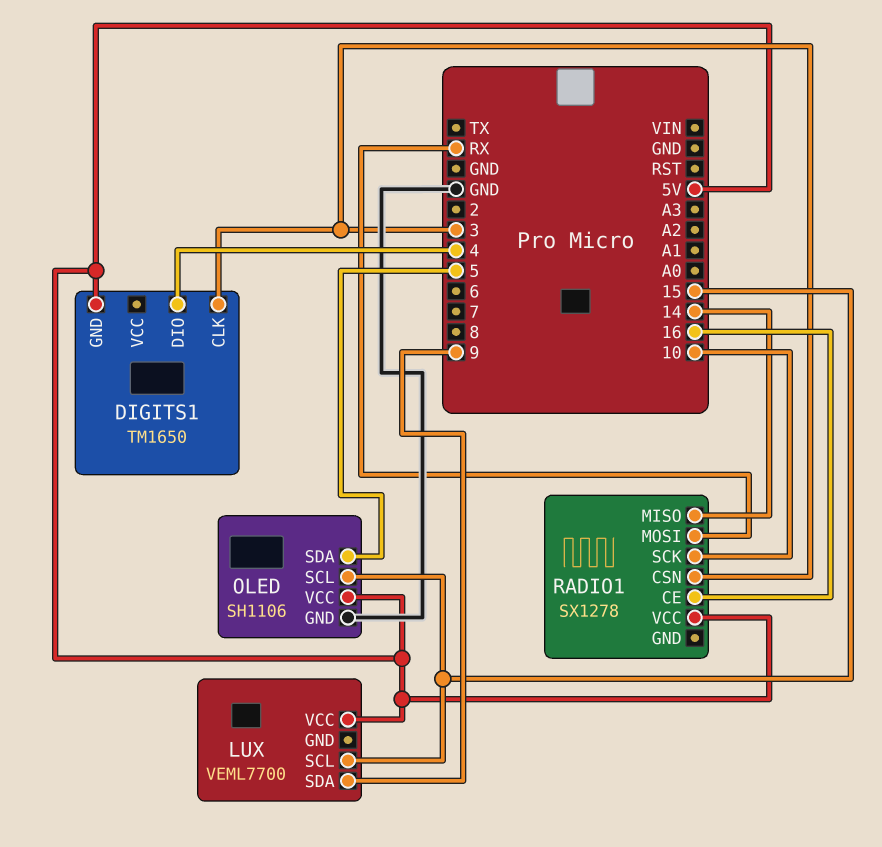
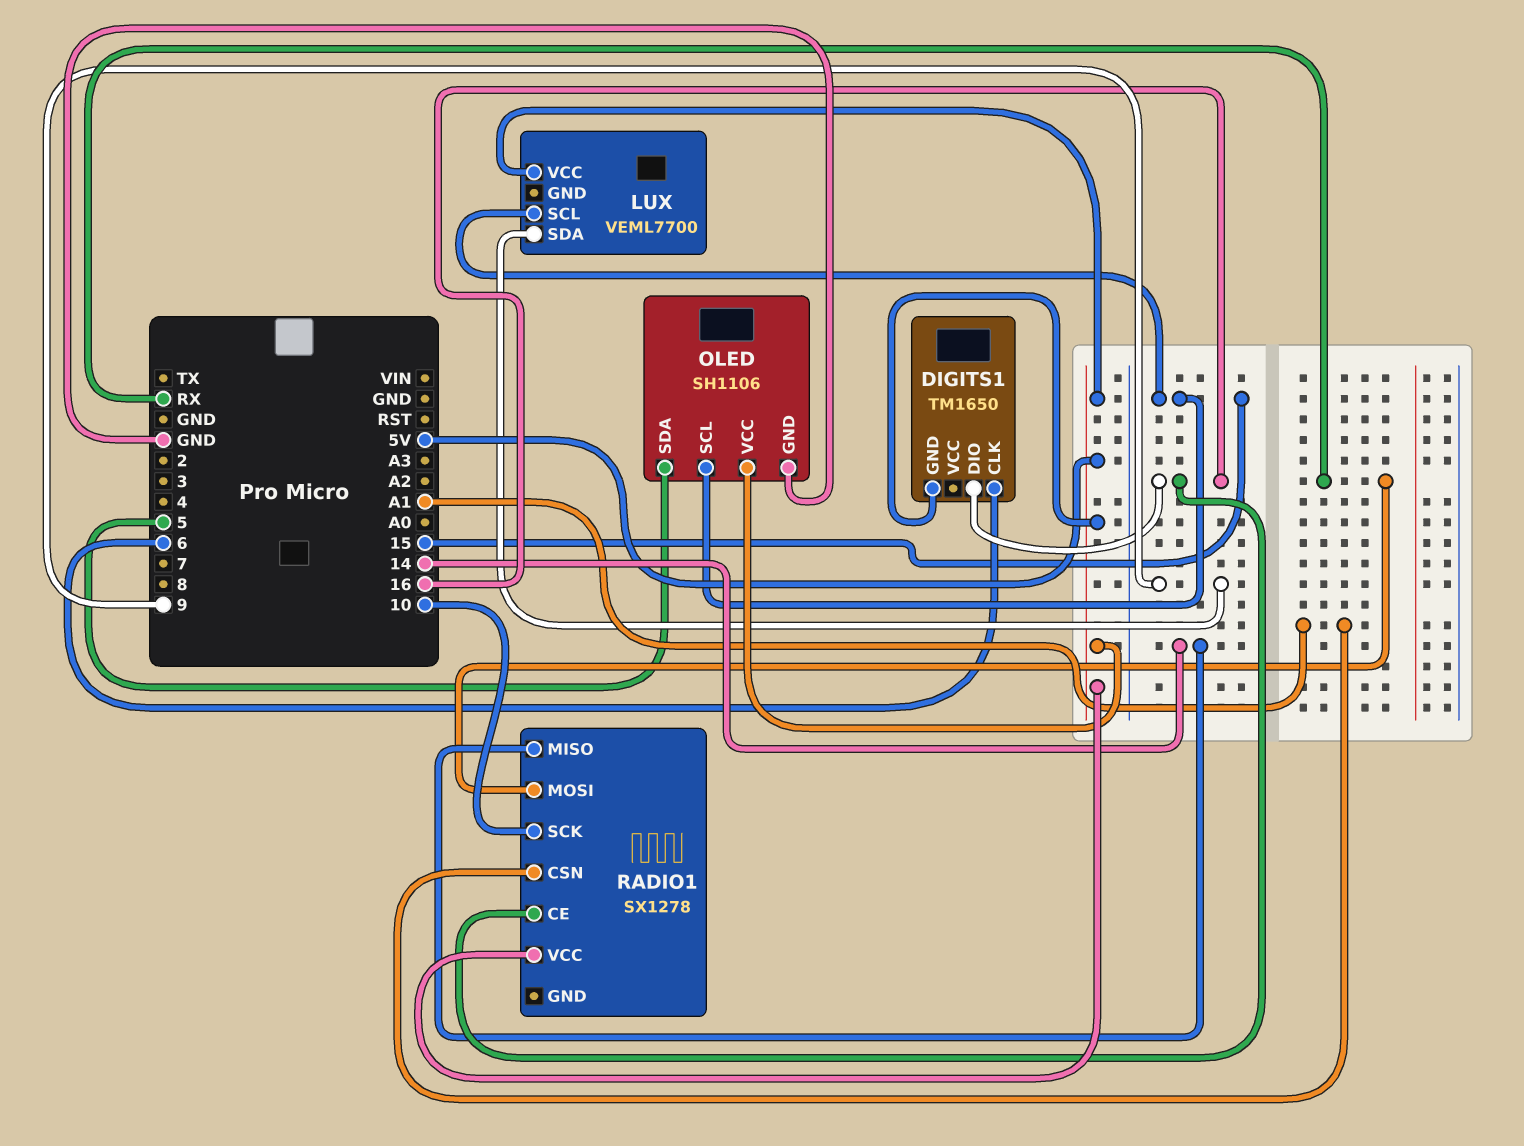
DIGITS1 pin CLK: 3 -> 6
DIGITS1 pin DIO: 4 -> 16
RADIO1 pin CSN: 3 -> A1

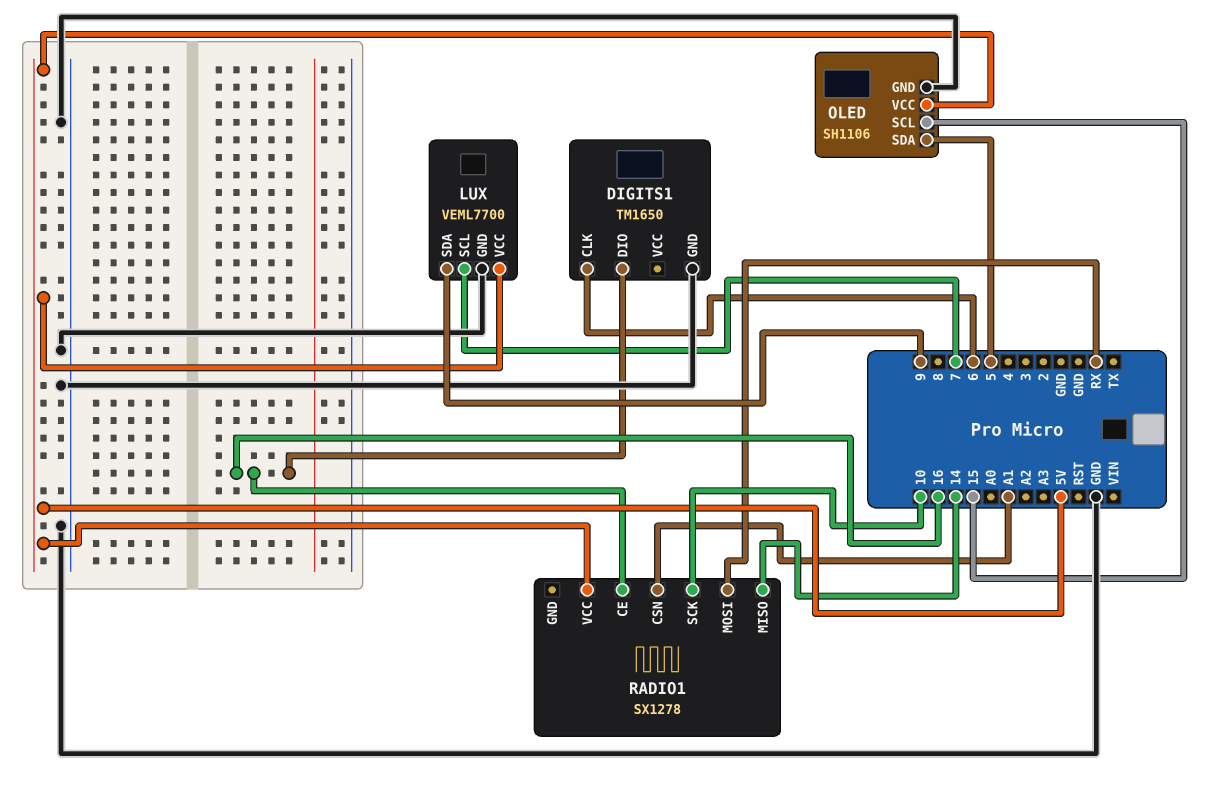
DIGITS1 pin GND: 5V -> GND
LUX pin GND: none -> GND
LUX pin SCL: 15 -> 7

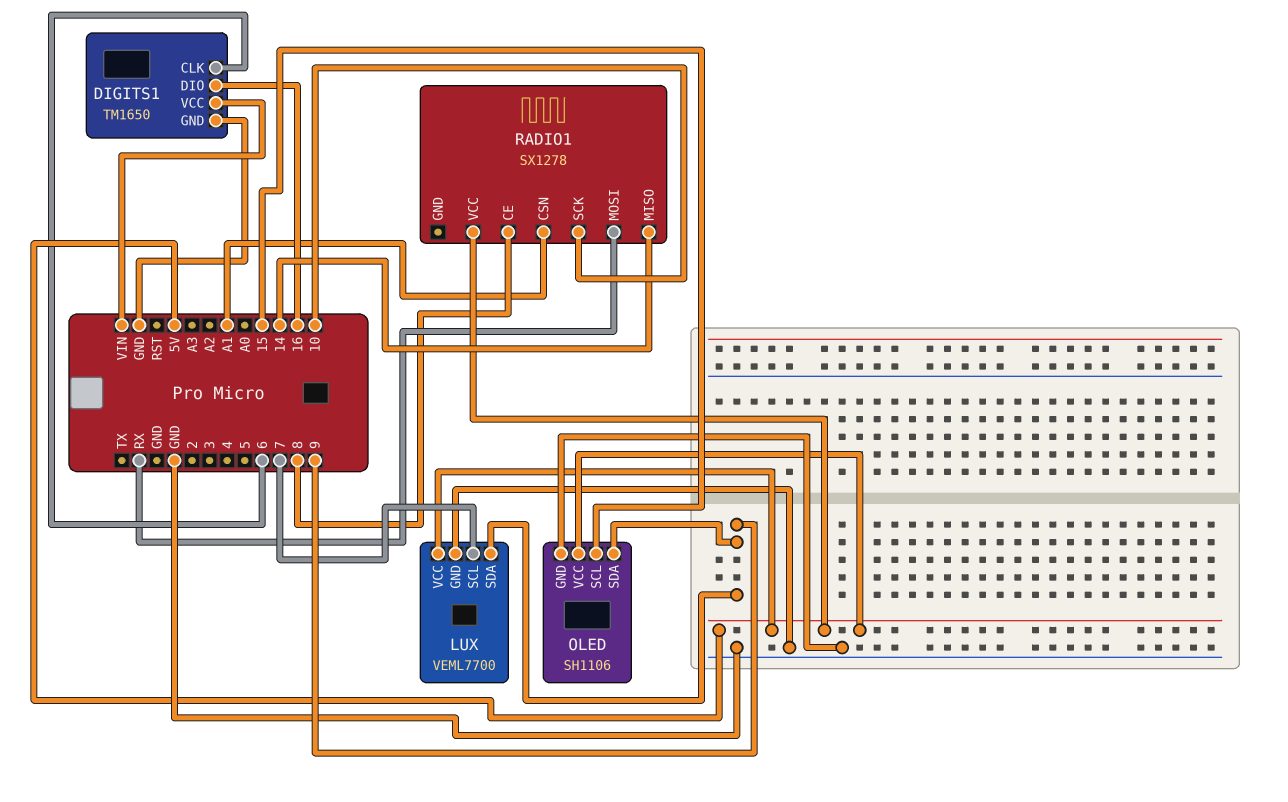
DIGITS1 pin VCC: none -> VIN
OLED pin SDA: 5 -> 9
RADIO1 pin CE: 16 -> 8

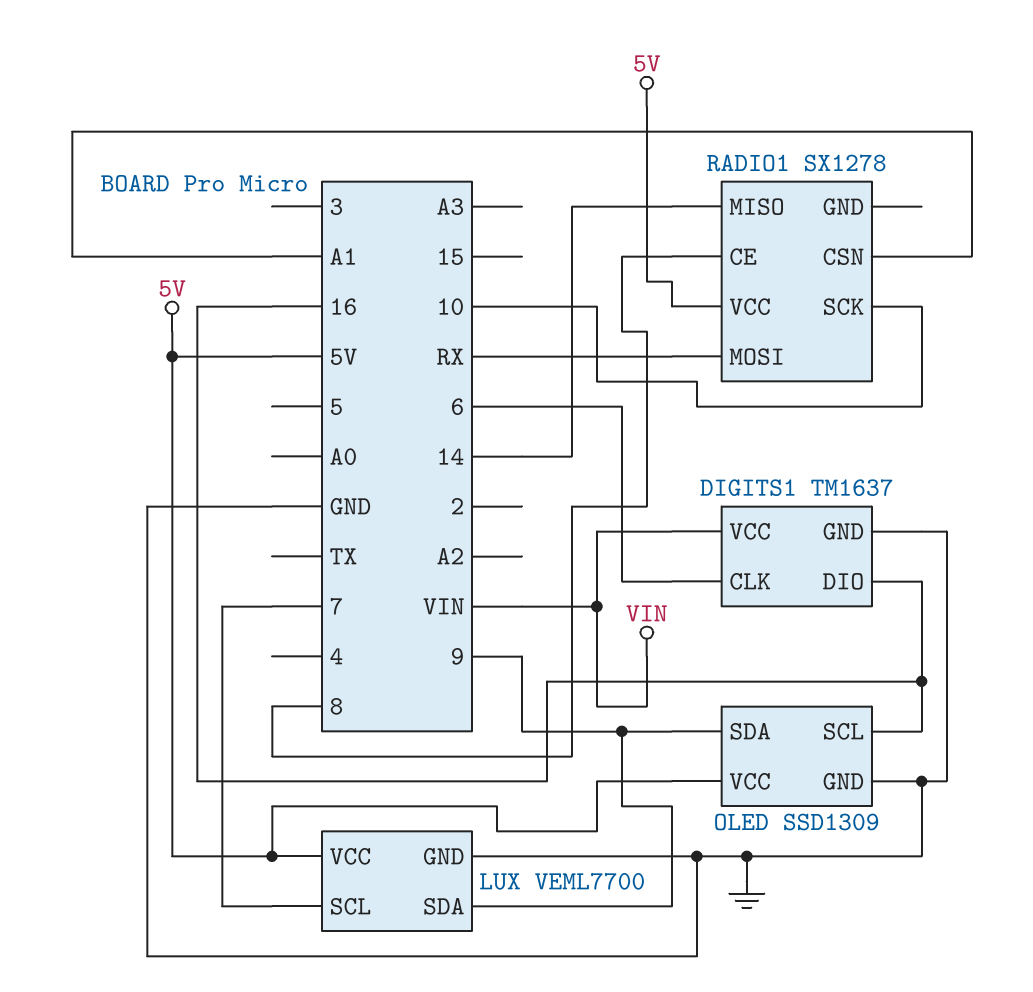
DIGITS1: TM1650 -> TM1637
OLED: SH1106 -> SSD1309
OLED pin SCL: 15 -> 16

